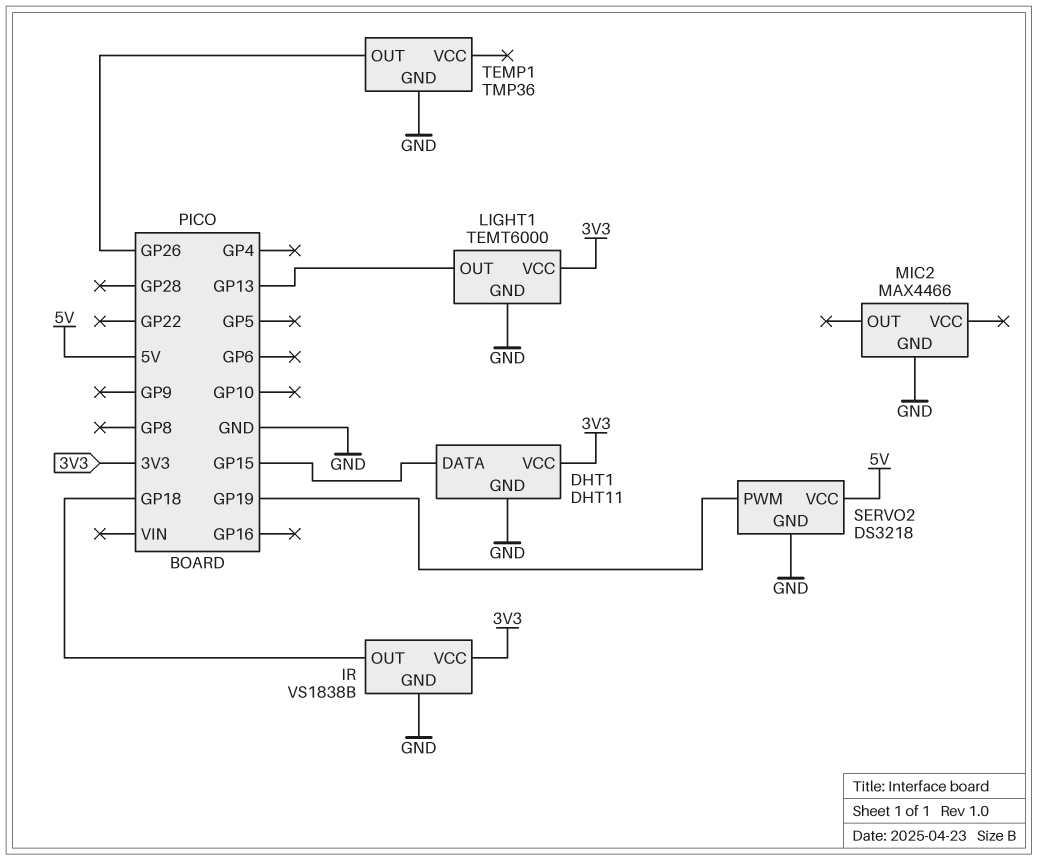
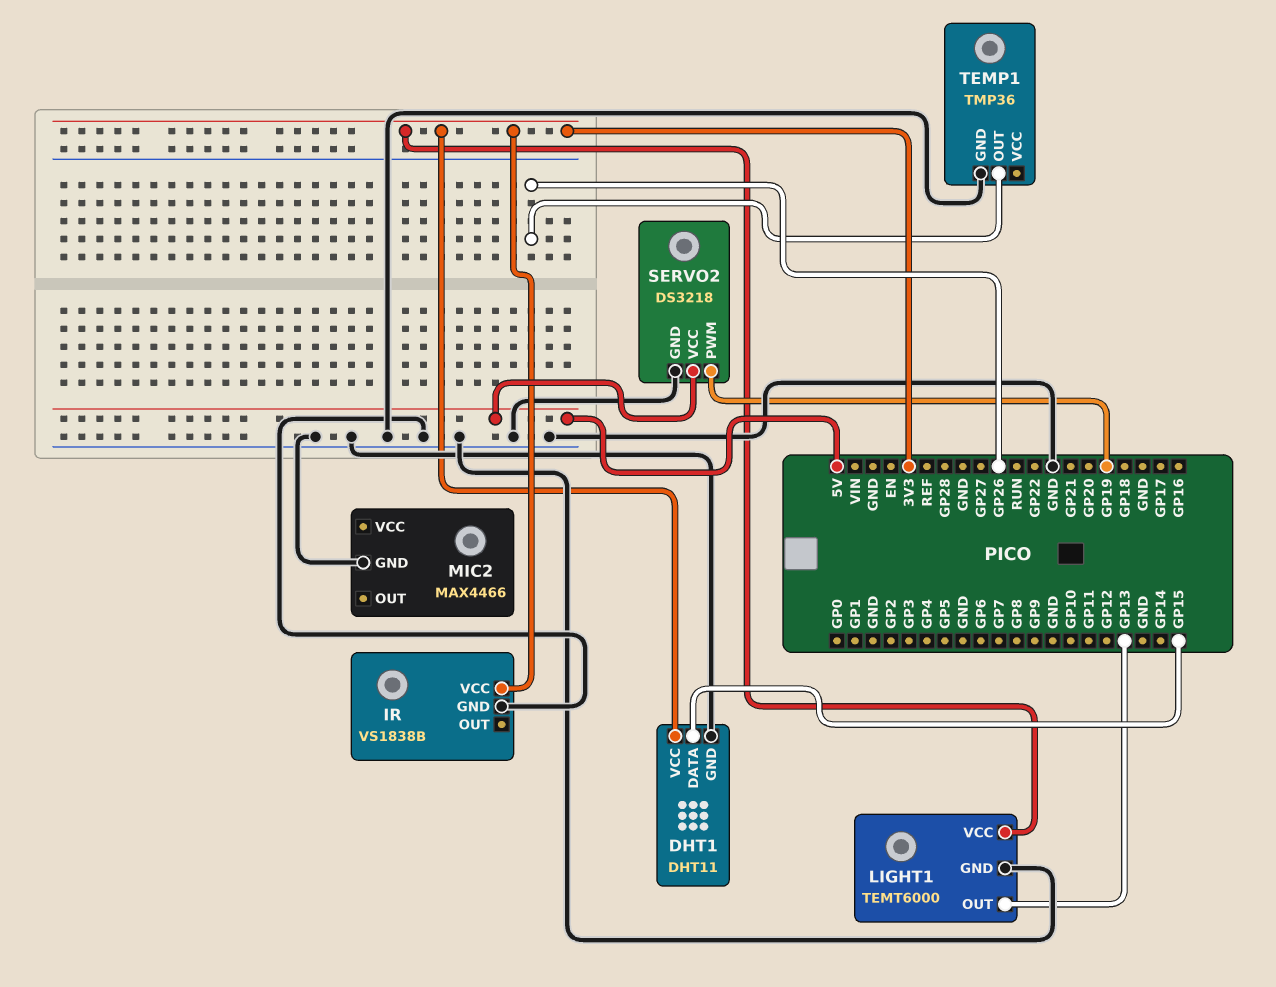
IR pin OUT: GP18 -> none

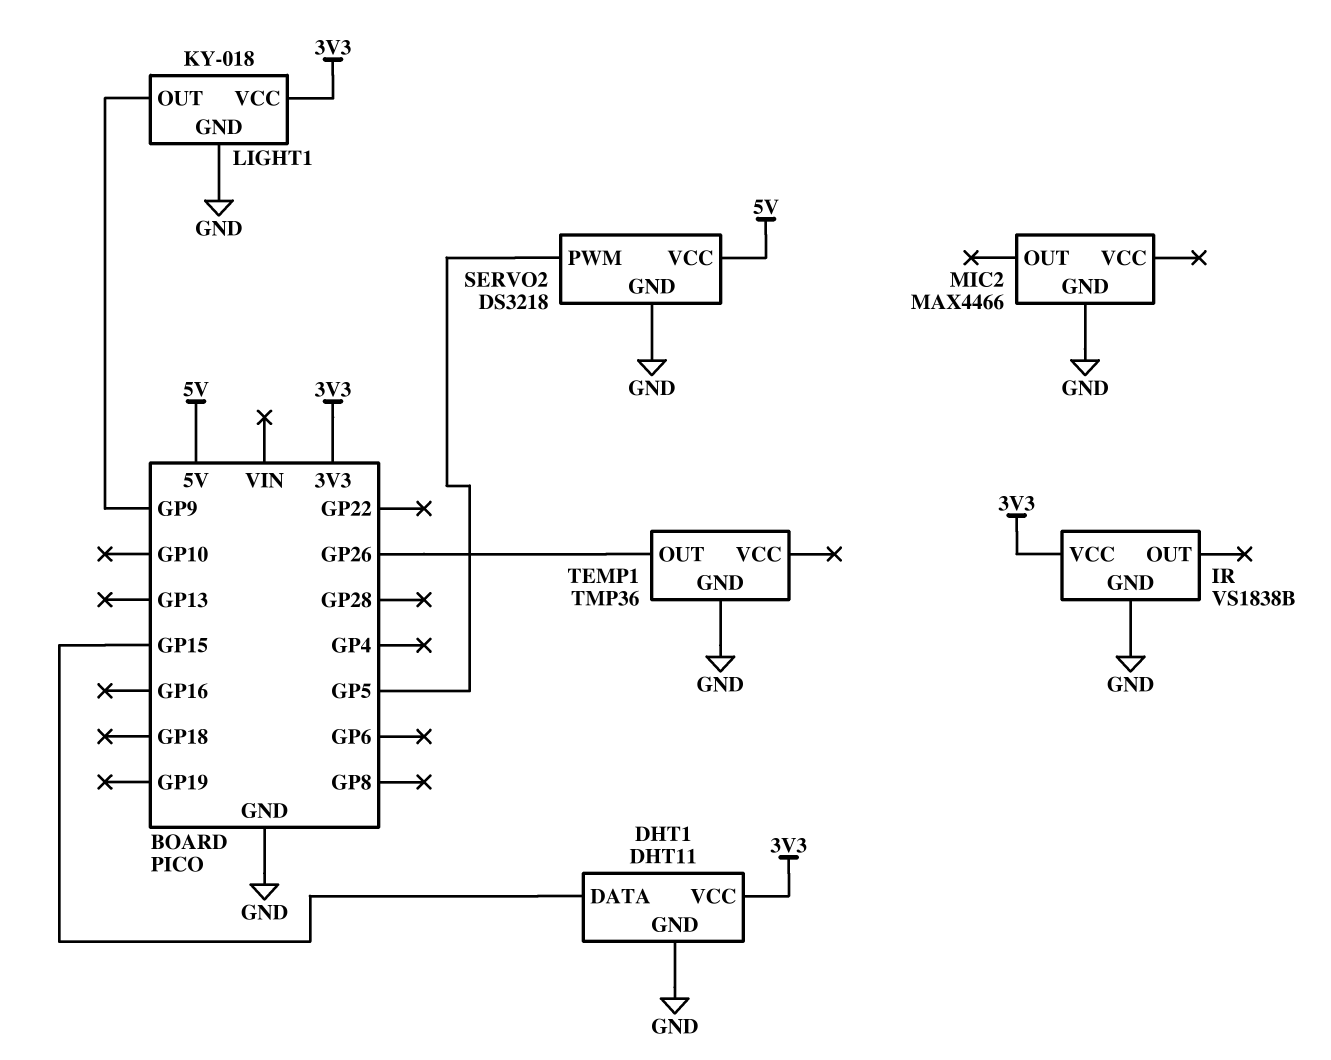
LIGHT1: TEMT6000 -> KY-018
LIGHT1 pin OUT: GP13 -> GP9
SERVO2 pin PWM: GP19 -> GP5

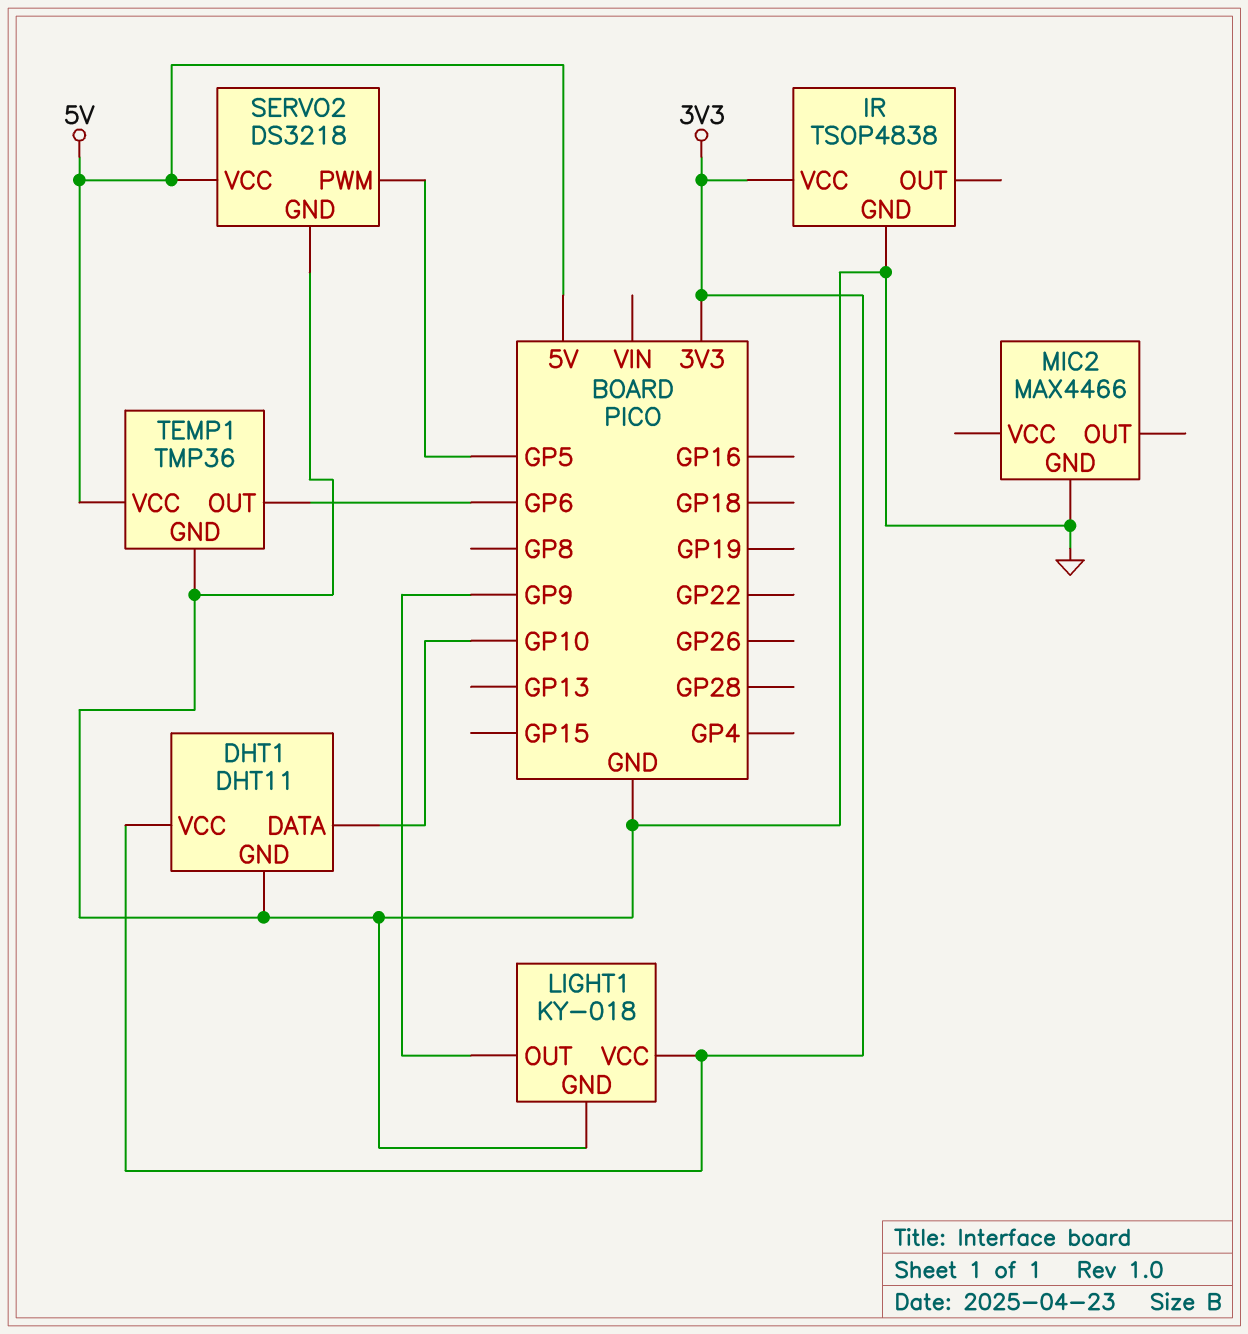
DHT1 pin DATA: GP15 -> GP10
IR: VS1838B -> TSOP4838
TEMP1 pin OUT: GP26 -> GP6
TEMP1 pin VCC: none -> 5V

